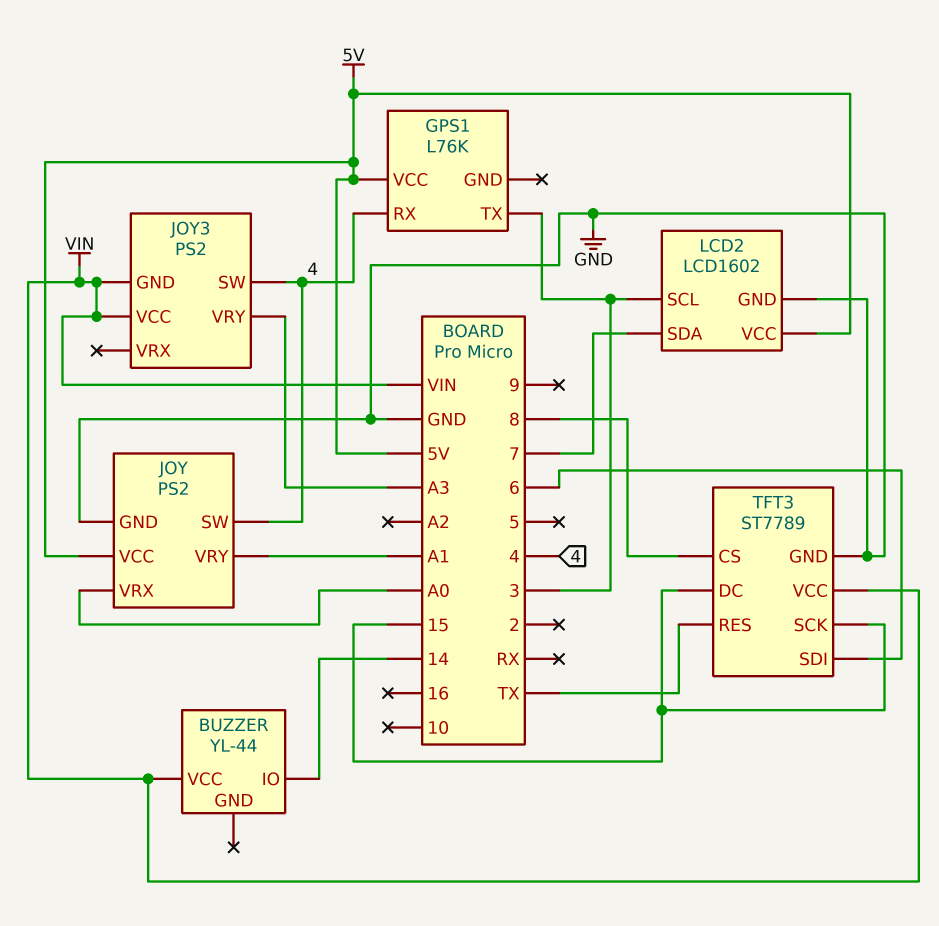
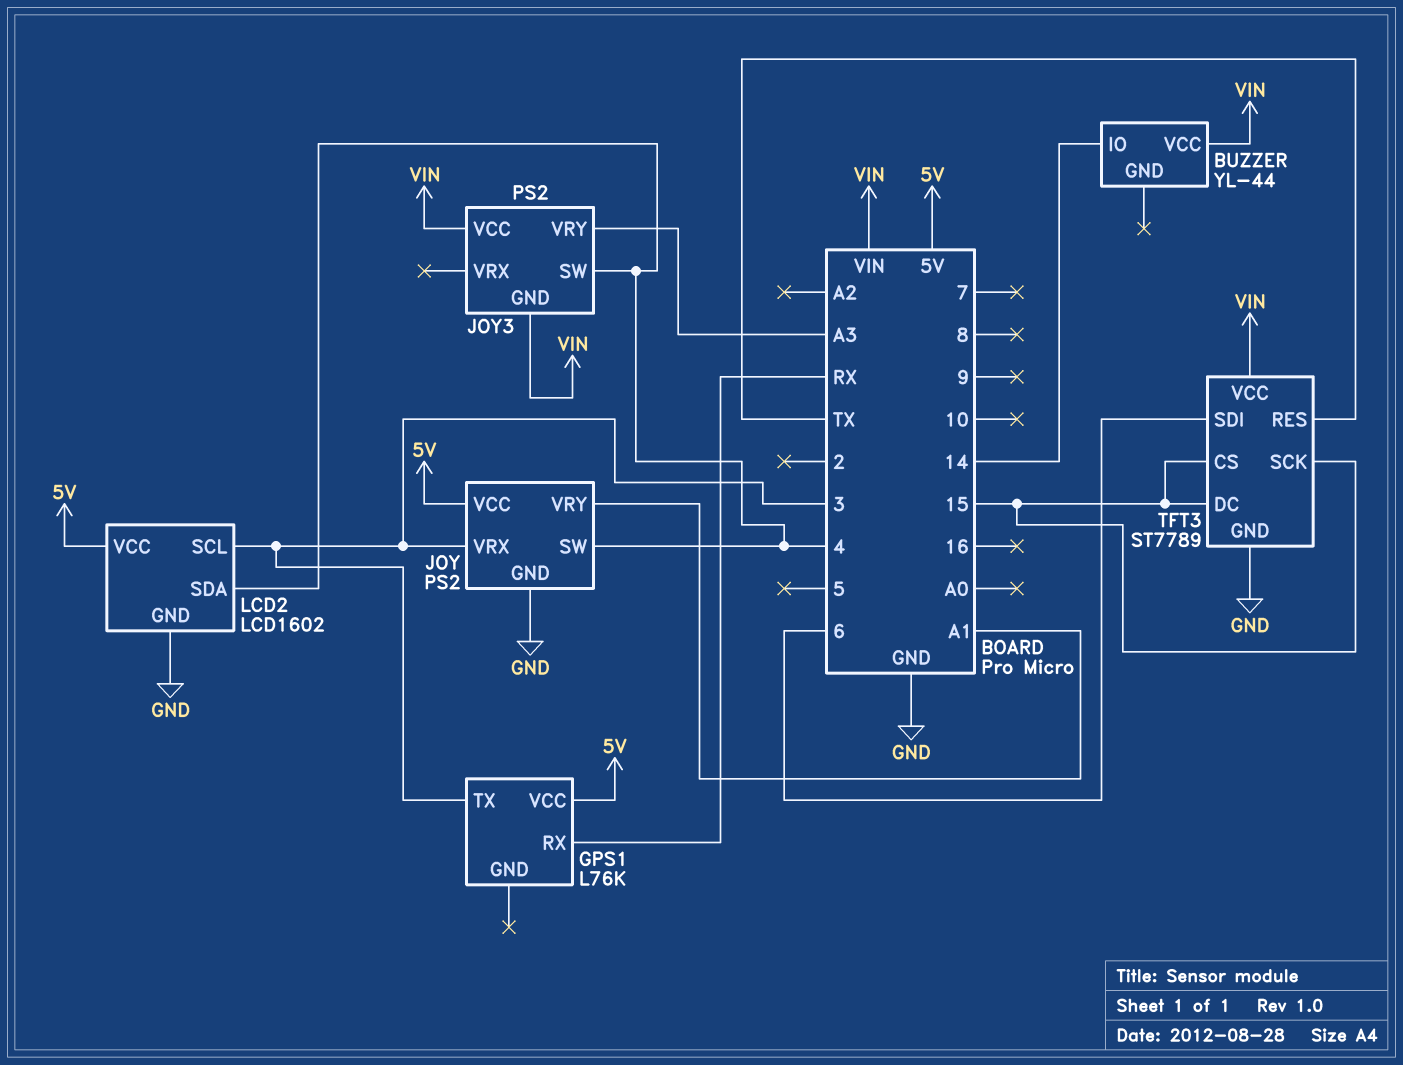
GPS1 pin RX: 4 -> RX
JOY pin VRX: A0 -> 3
LCD2 pin SDA: 7 -> 4
TFT3 pin CS: 8 -> 15

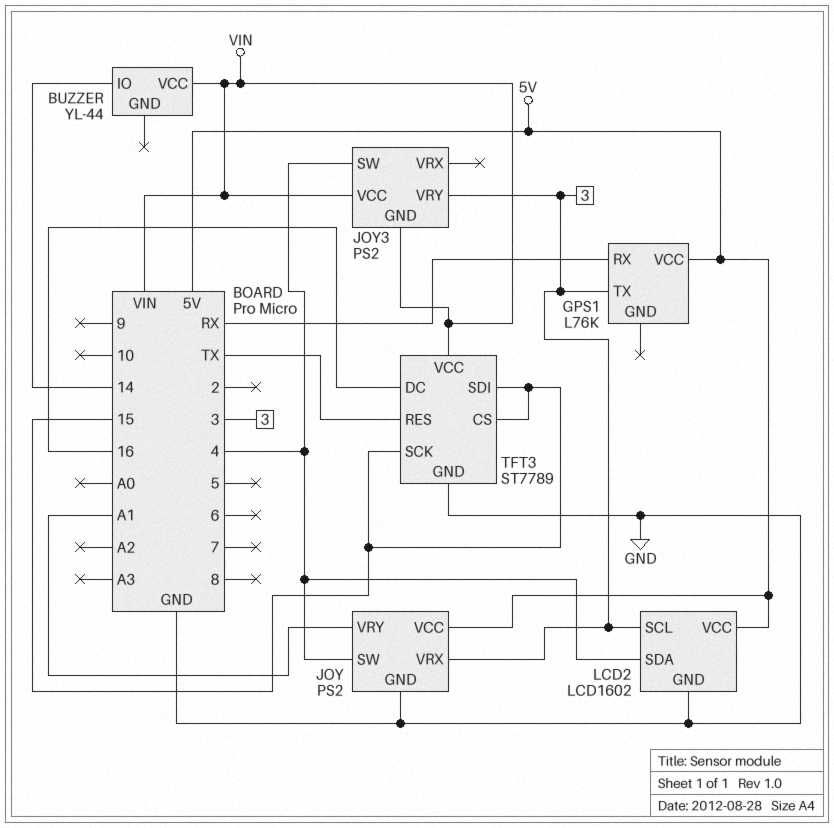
JOY3 pin VRY: A3 -> 3
TFT3 pin DC: 15 -> 16
TFT3 pin SDI: 6 -> 15

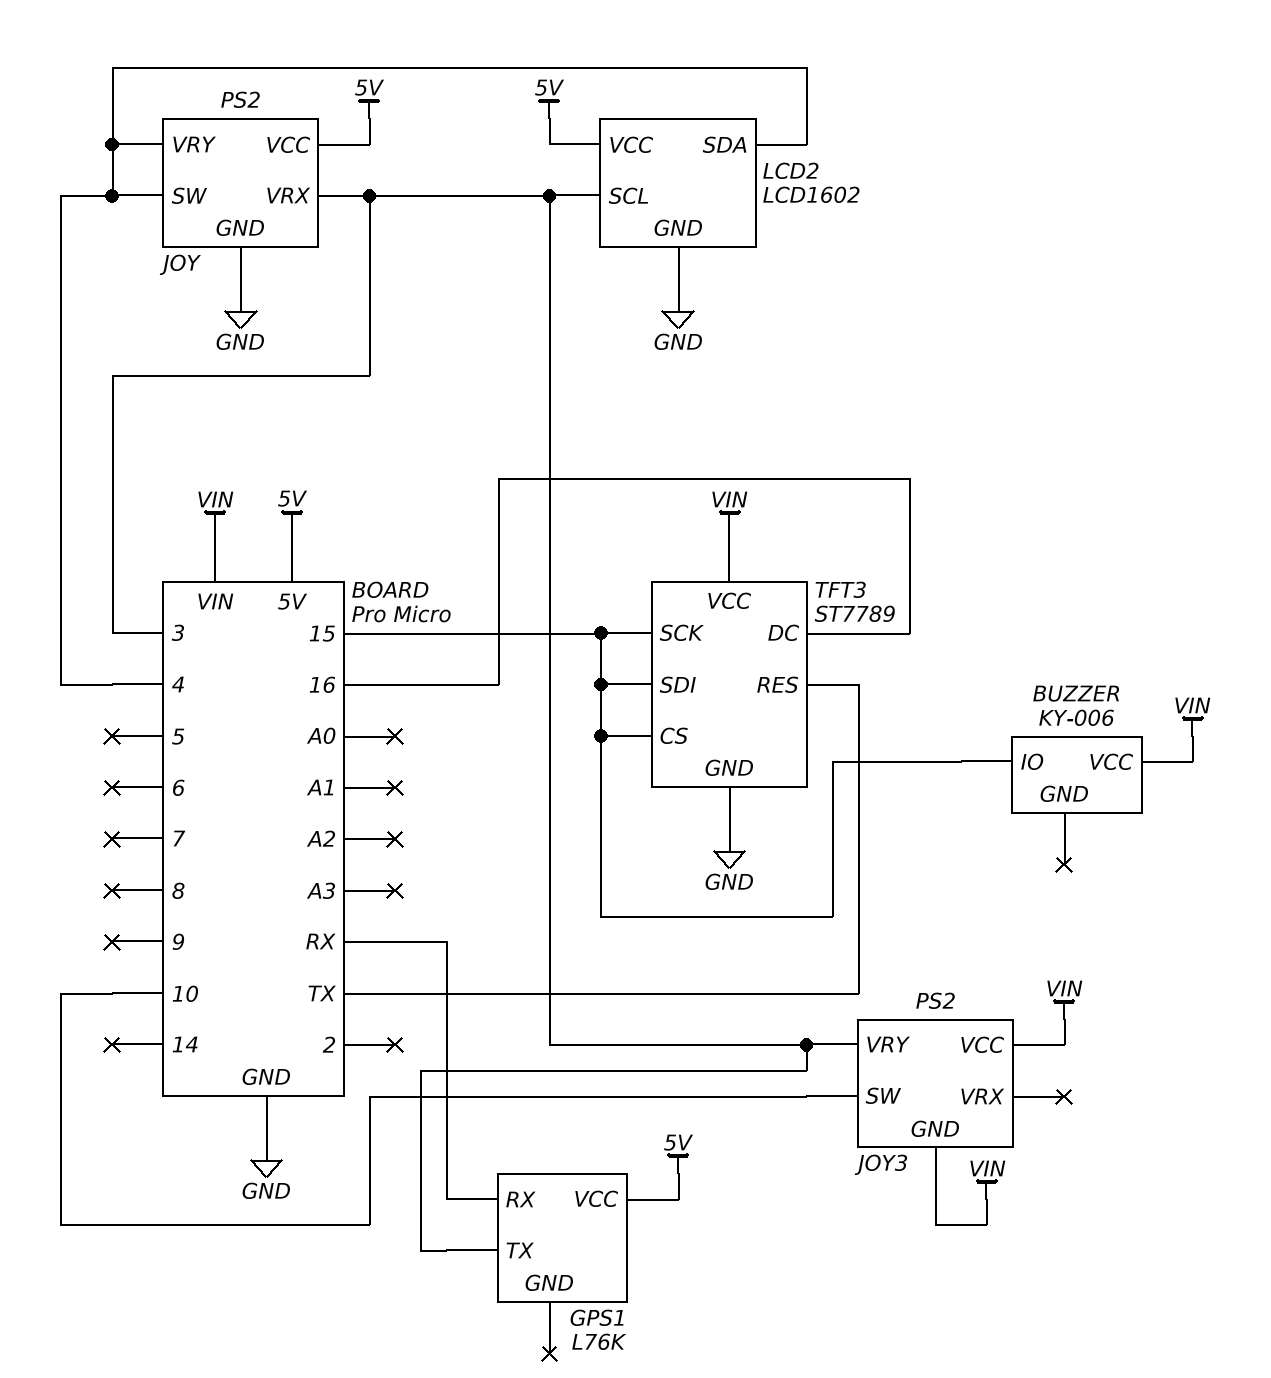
BUZZER: YL-44 -> KY-006
BUZZER pin IO: 14 -> 15
JOY pin VRY: A1 -> 4
JOY3 pin SW: 4 -> 10

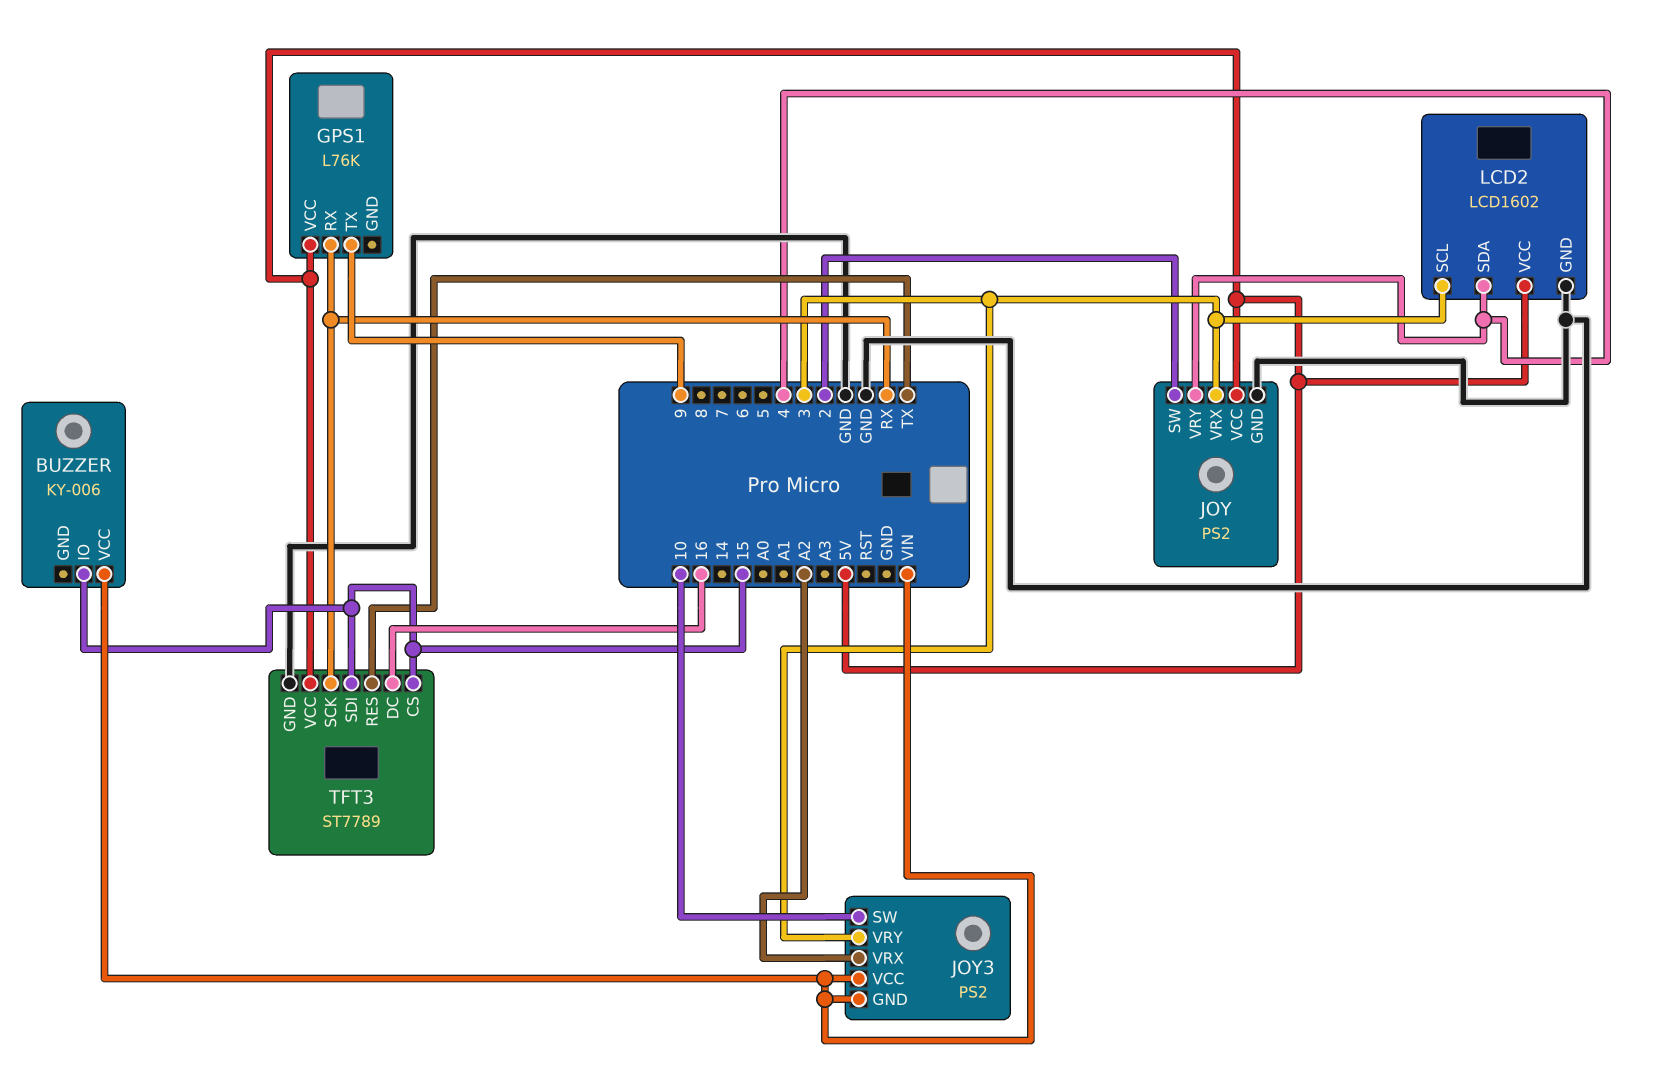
GPS1 pin TX: 3 -> 9
JOY pin SW: 4 -> 2
JOY3 pin VRX: none -> A2
TFT3 pin SCK: 15 -> RX
TFT3 pin VCC: VIN -> 5V

